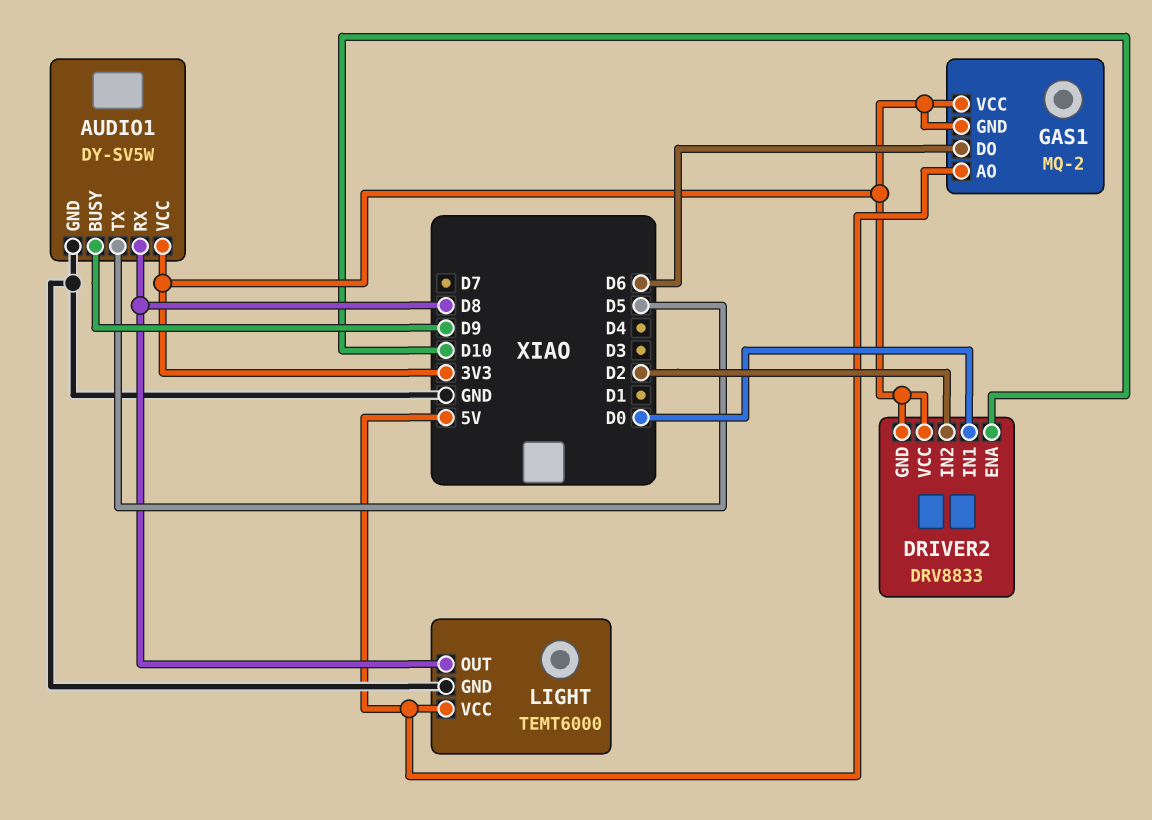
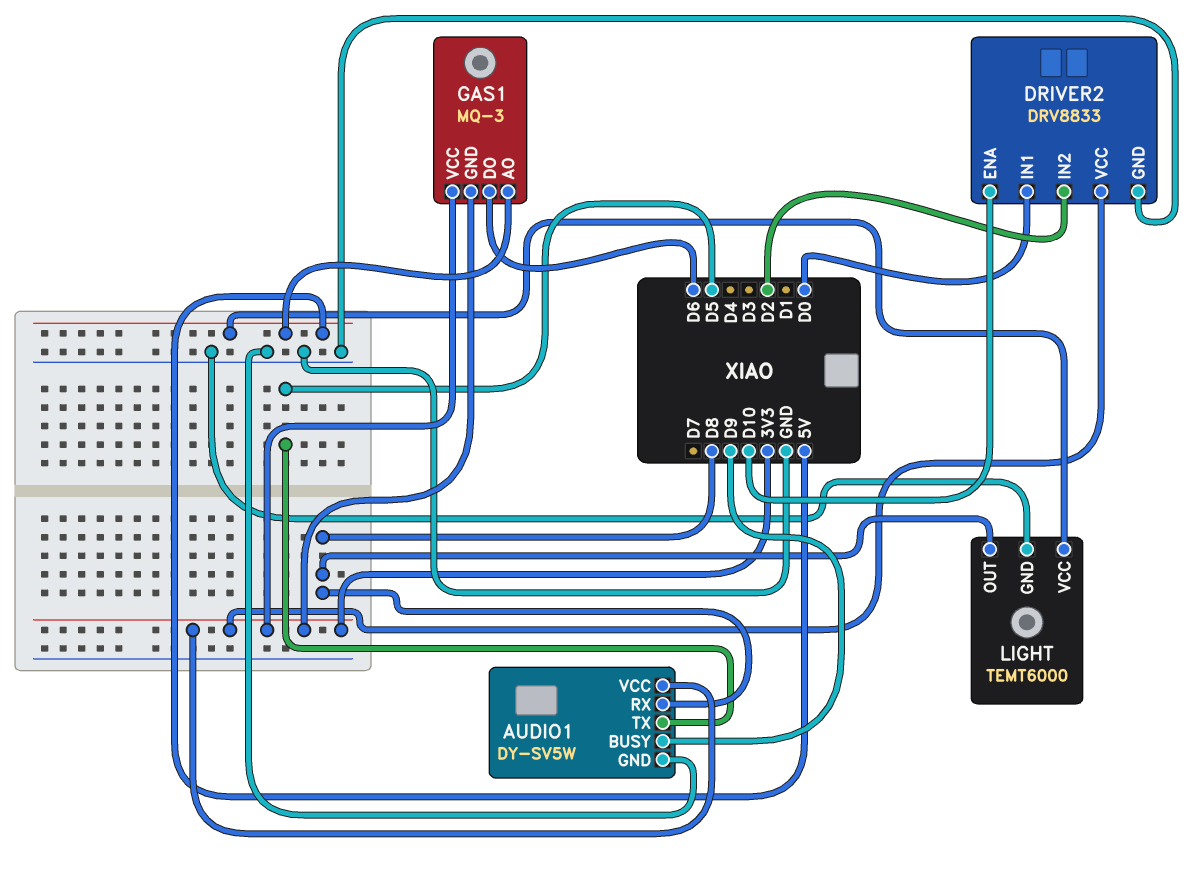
DRIVER2 pin GND: 3V3 -> GND
GAS1: MQ-2 -> MQ-3

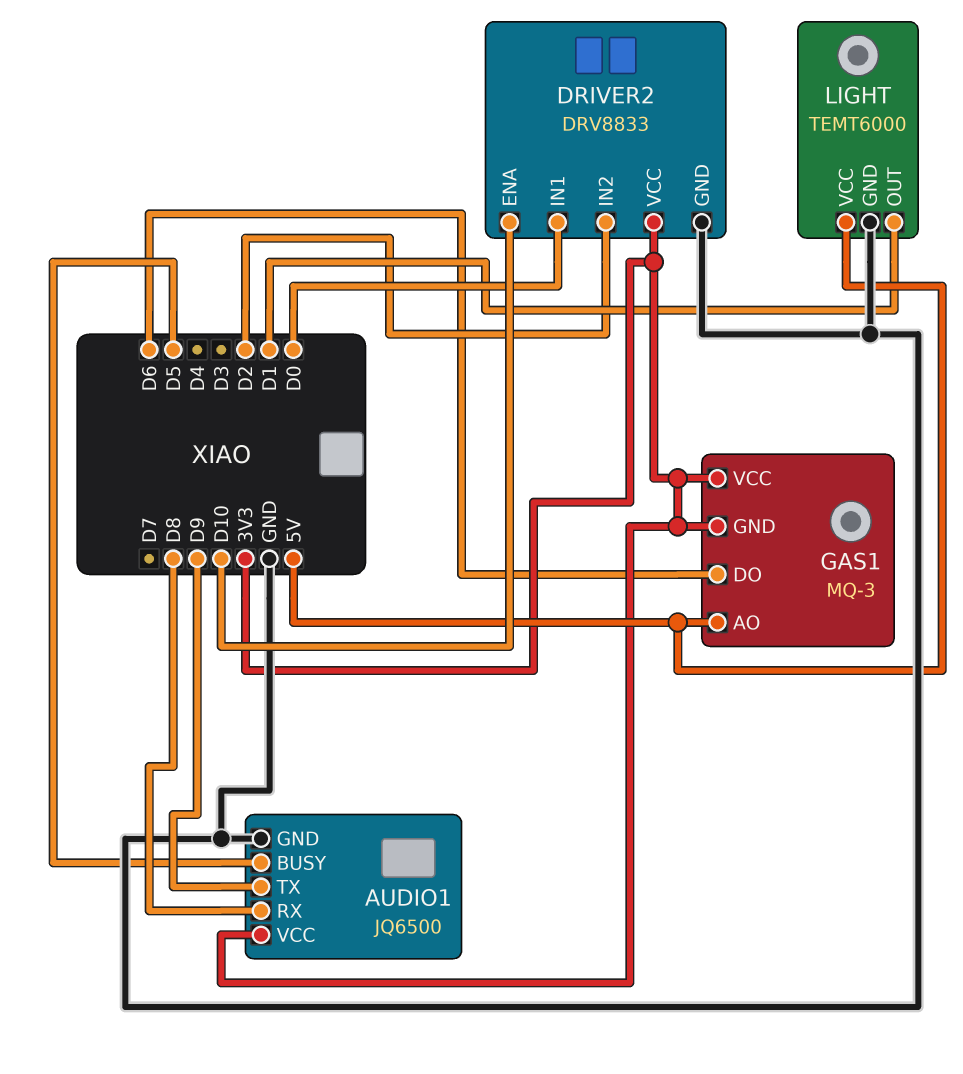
AUDIO1: DY-SV5W -> JQ6500
AUDIO1 pin BUSY: D9 -> D5
AUDIO1 pin TX: D5 -> D9
LIGHT pin OUT: D8 -> D1

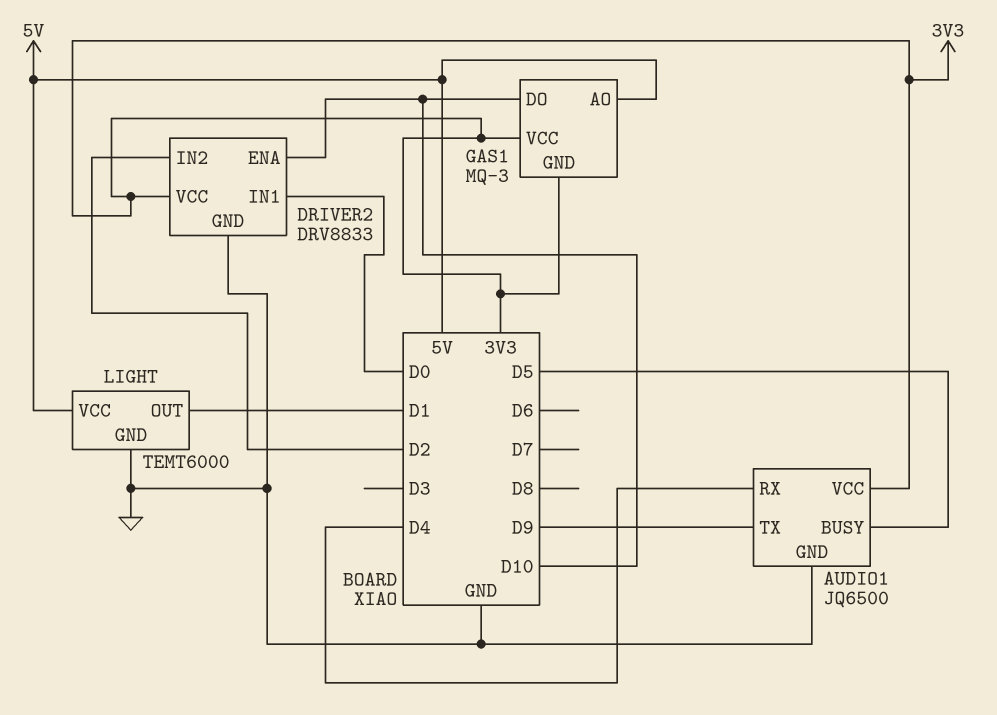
AUDIO1 pin RX: D8 -> D4
GAS1 pin DO: D6 -> D10

